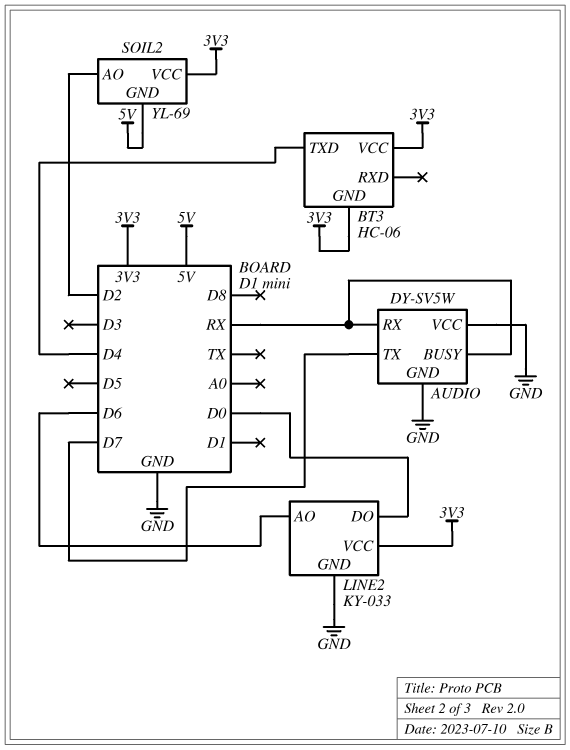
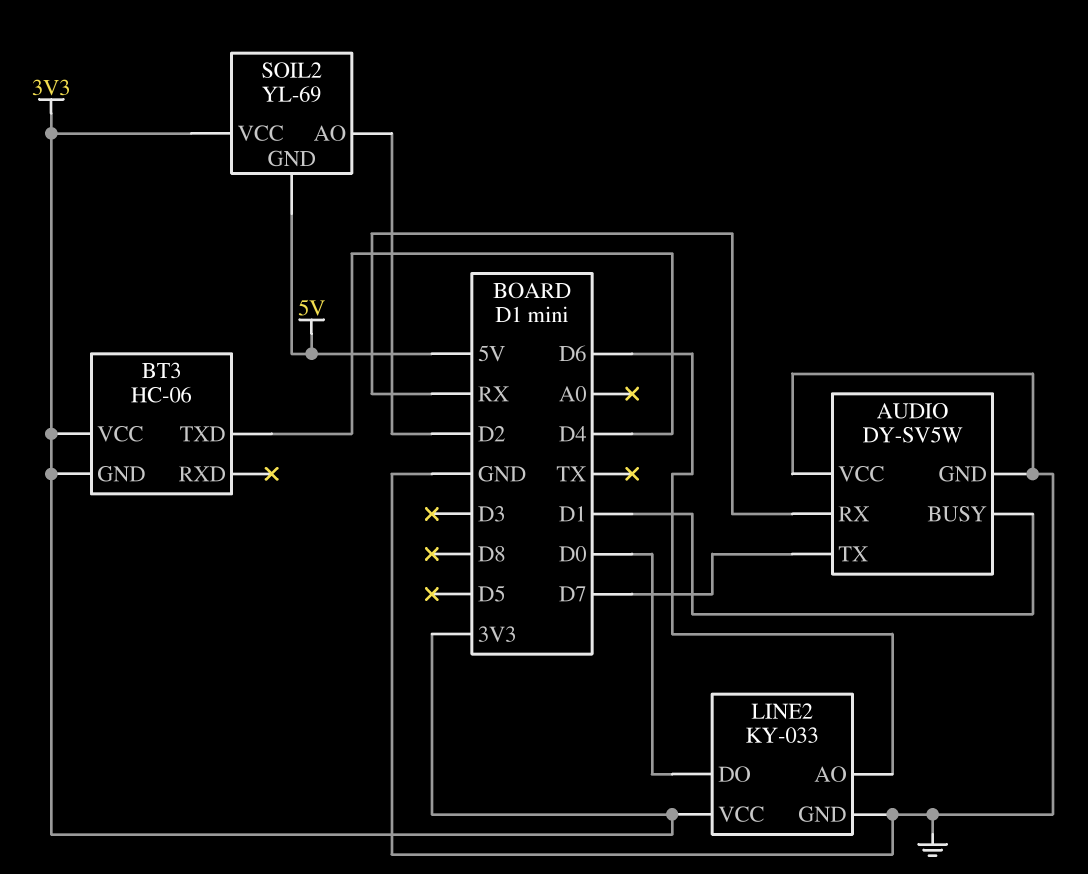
AUDIO pin BUSY: RX -> D1

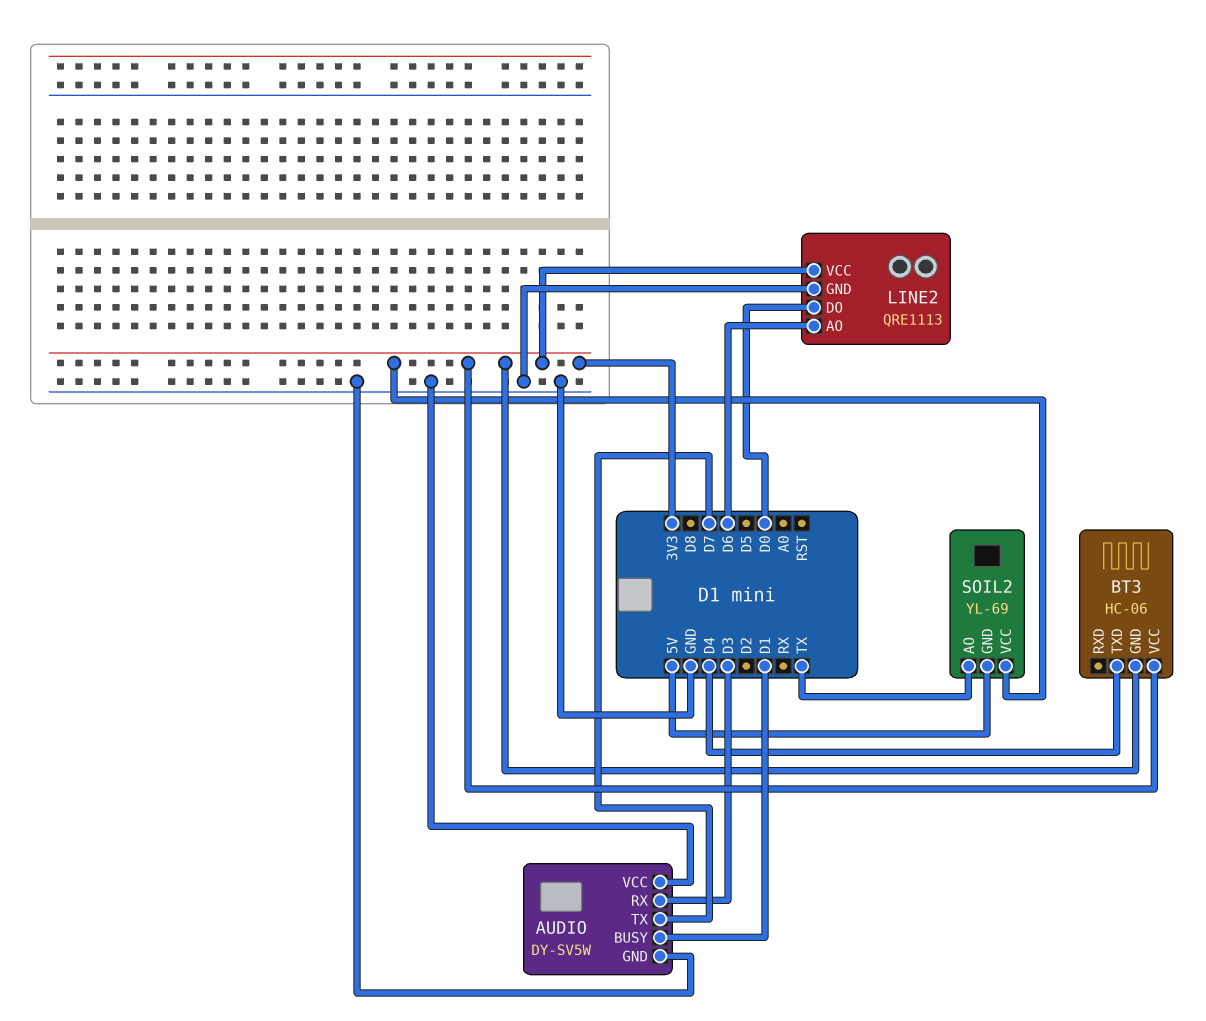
AUDIO pin RX: RX -> D3
LINE2: KY-033 -> QRE1113
SOIL2 pin AO: D2 -> TX

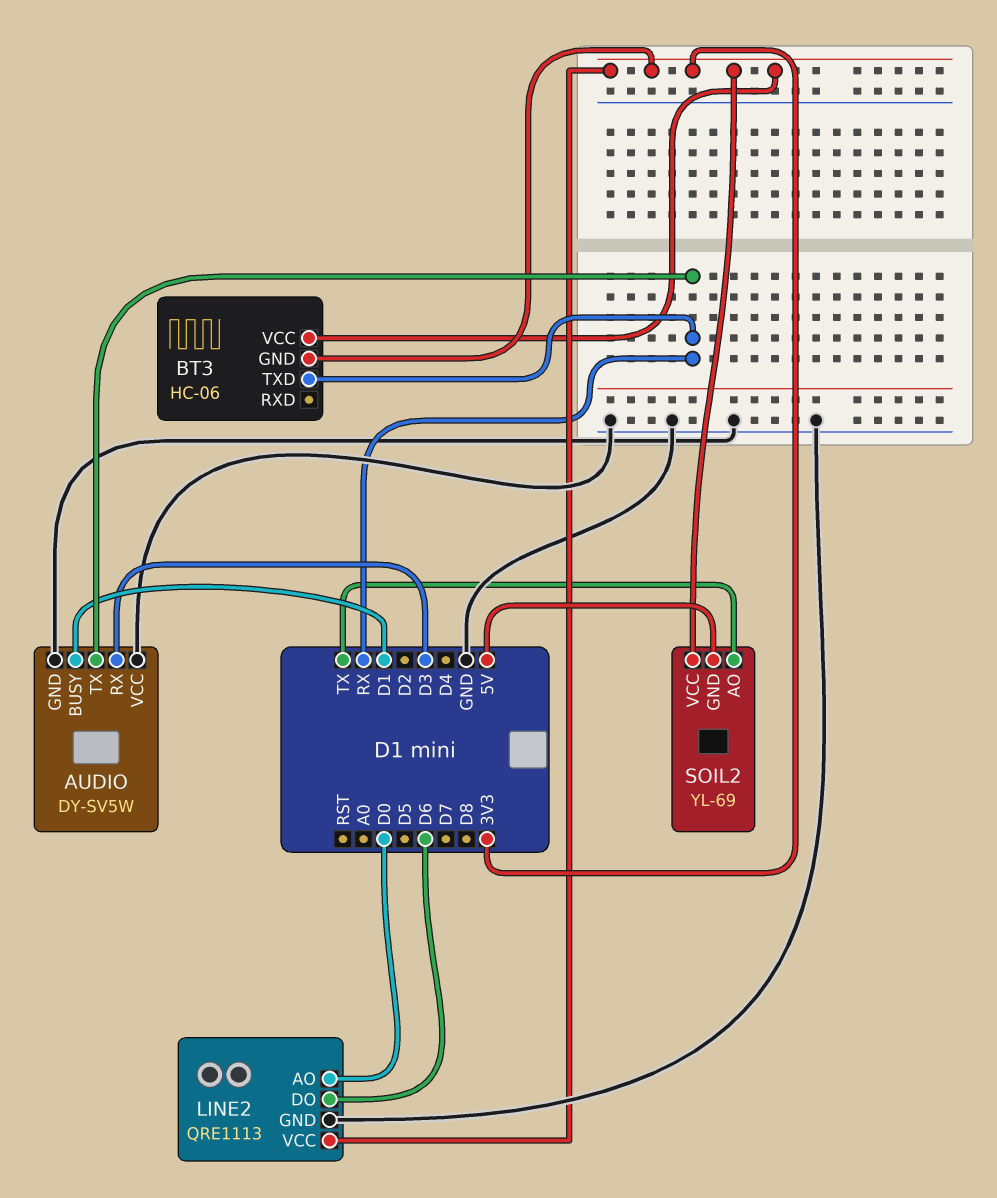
AUDIO pin TX: D7 -> RX
BT3 pin TXD: D4 -> RX
LINE2 pin AO: D6 -> D0
LINE2 pin DO: D0 -> D6

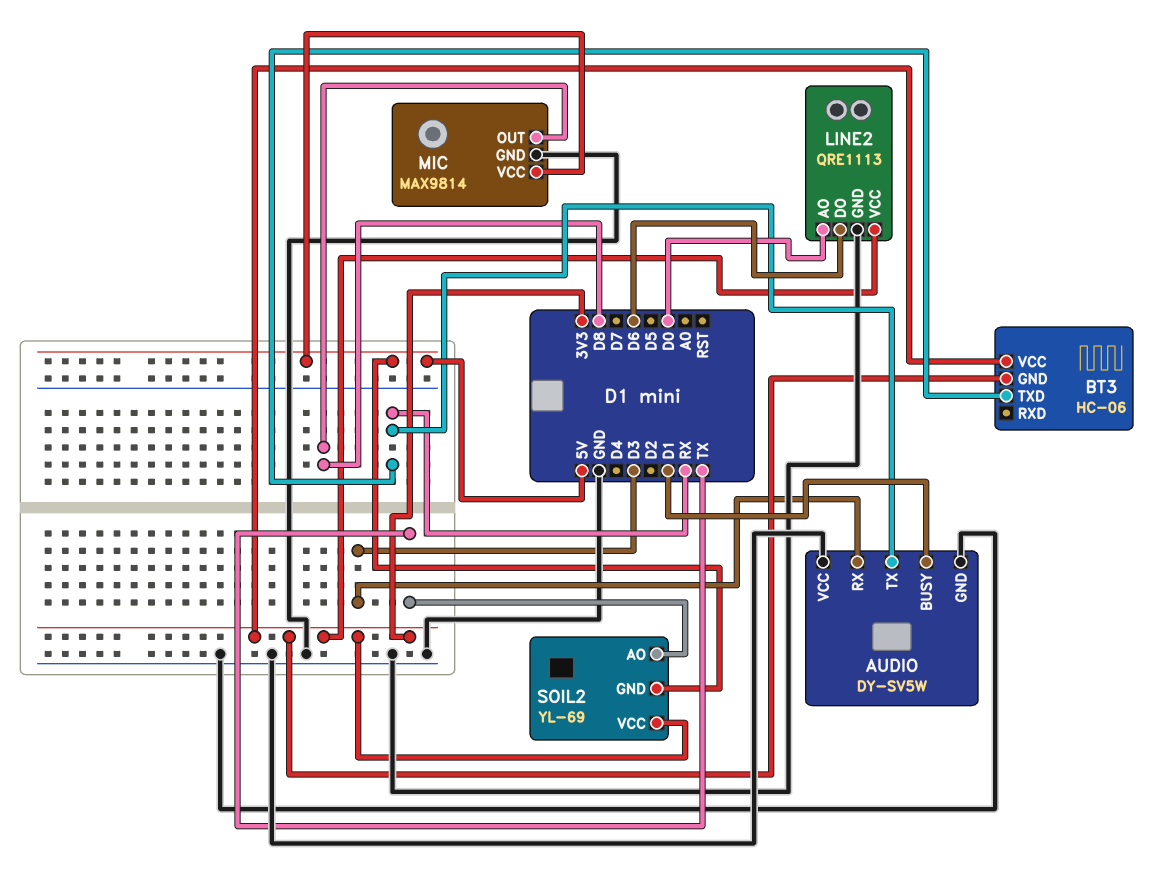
MIC: none -> MAX9814
MIC pin GND: none -> GND
MIC pin OUT: none -> D8
MIC pin VCC: none -> 5V

